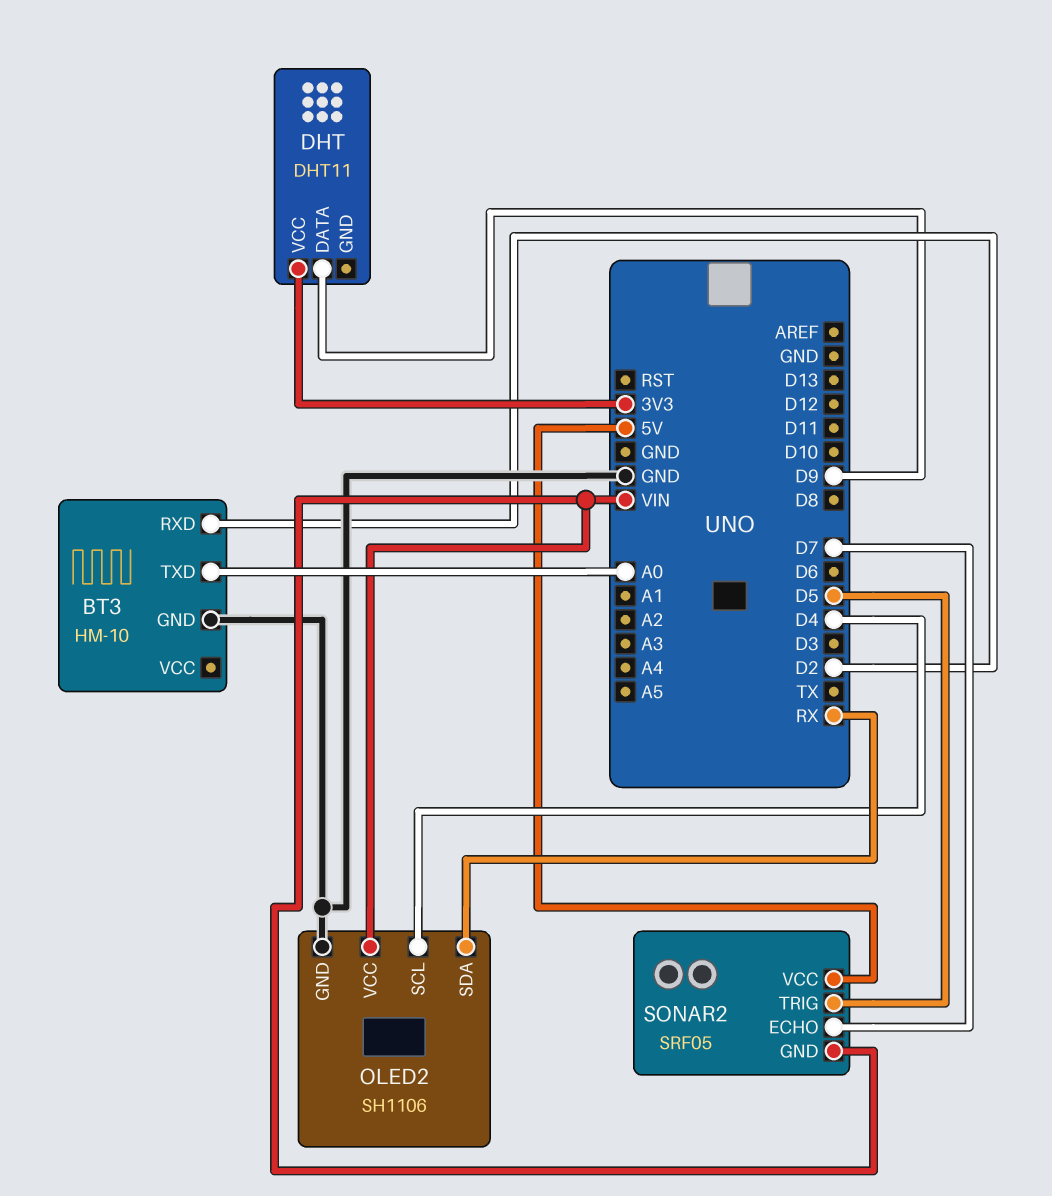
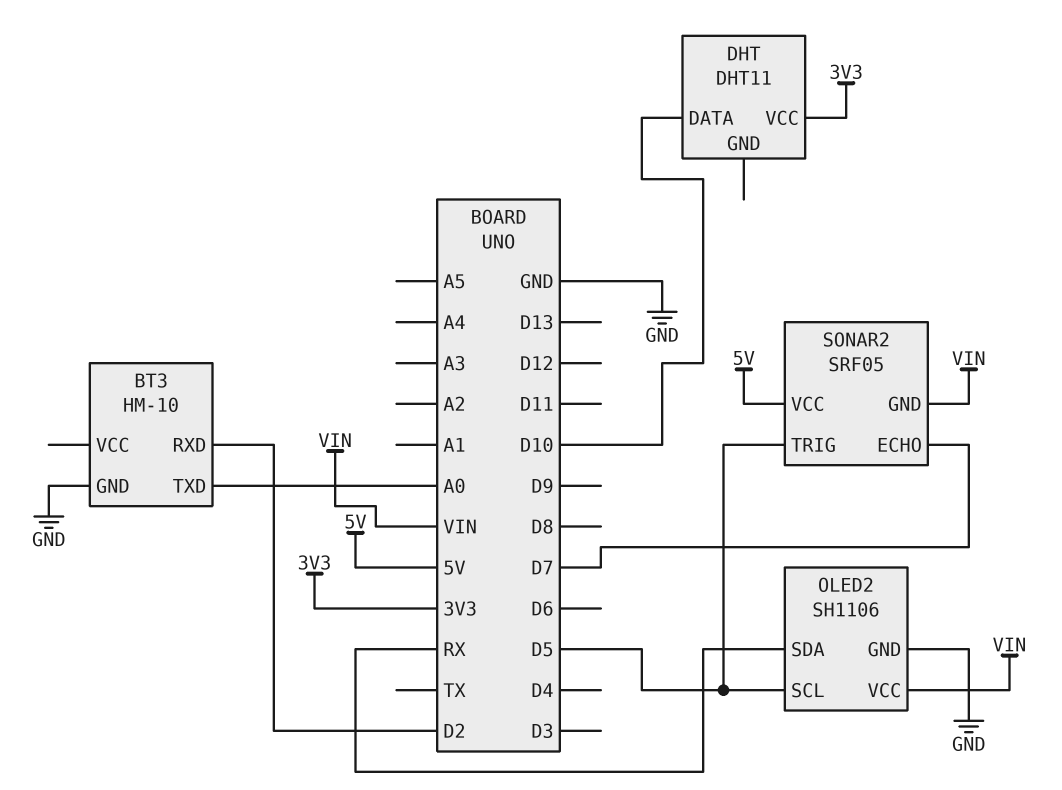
DHT pin DATA: D9 -> D10
OLED2 pin SCL: D4 -> D5

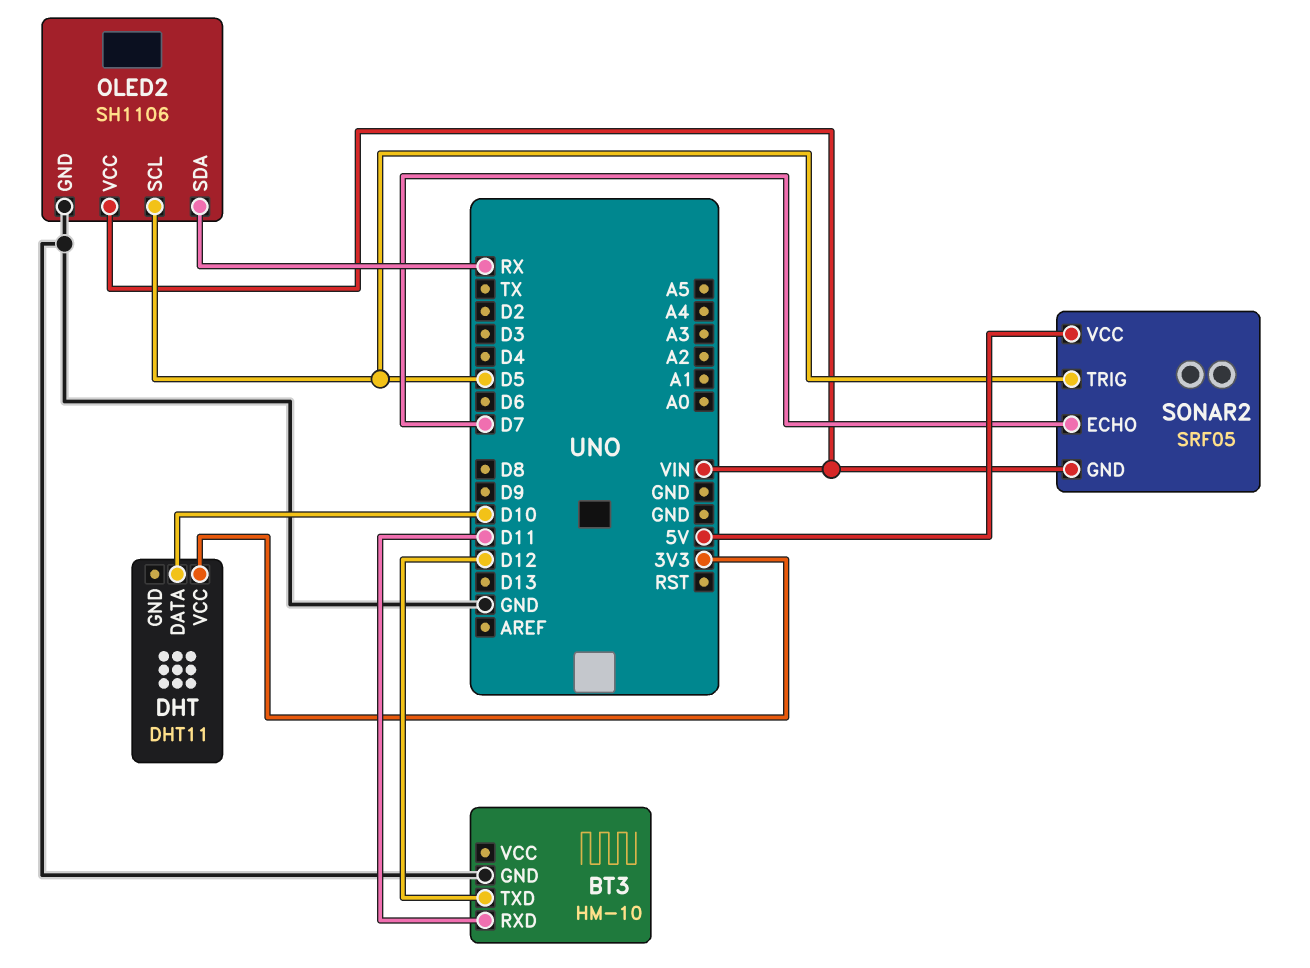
BT3 pin RXD: D2 -> D11
BT3 pin TXD: A0 -> D12

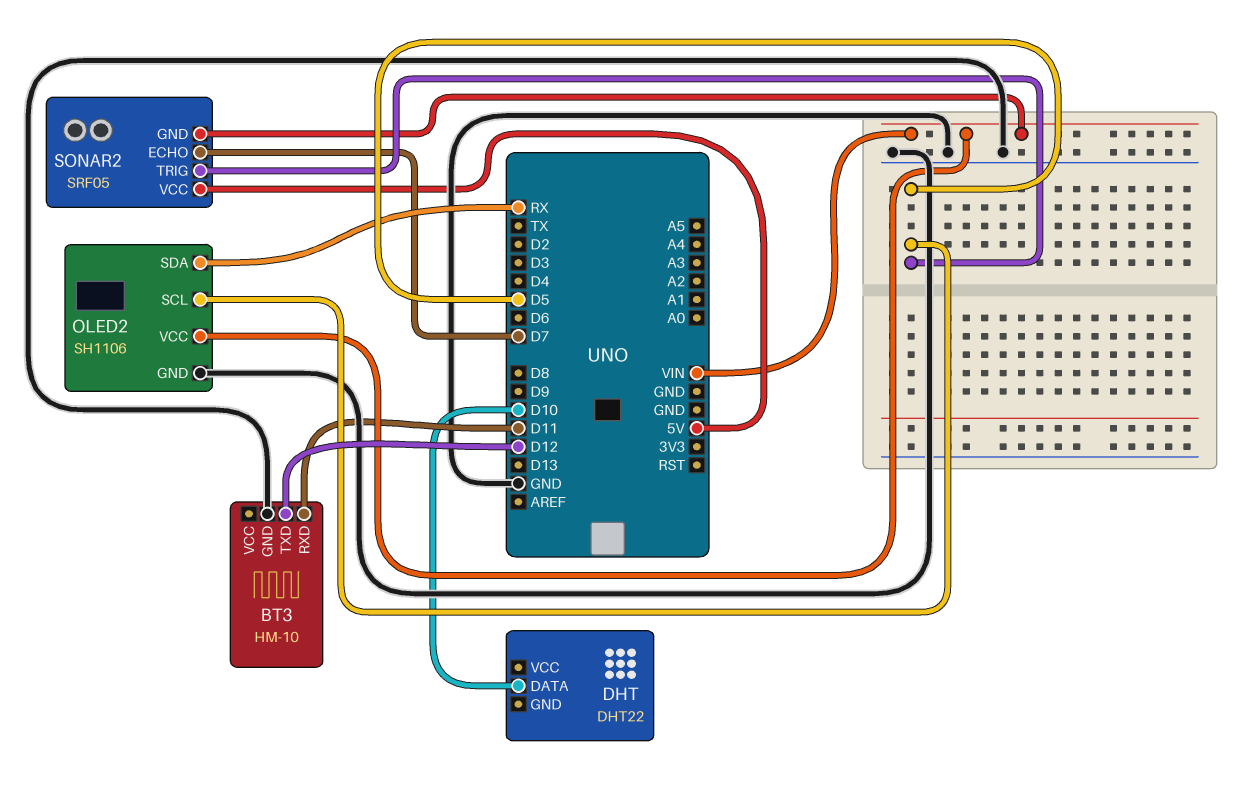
DHT: DHT11 -> DHT22
DHT pin VCC: 3V3 -> none

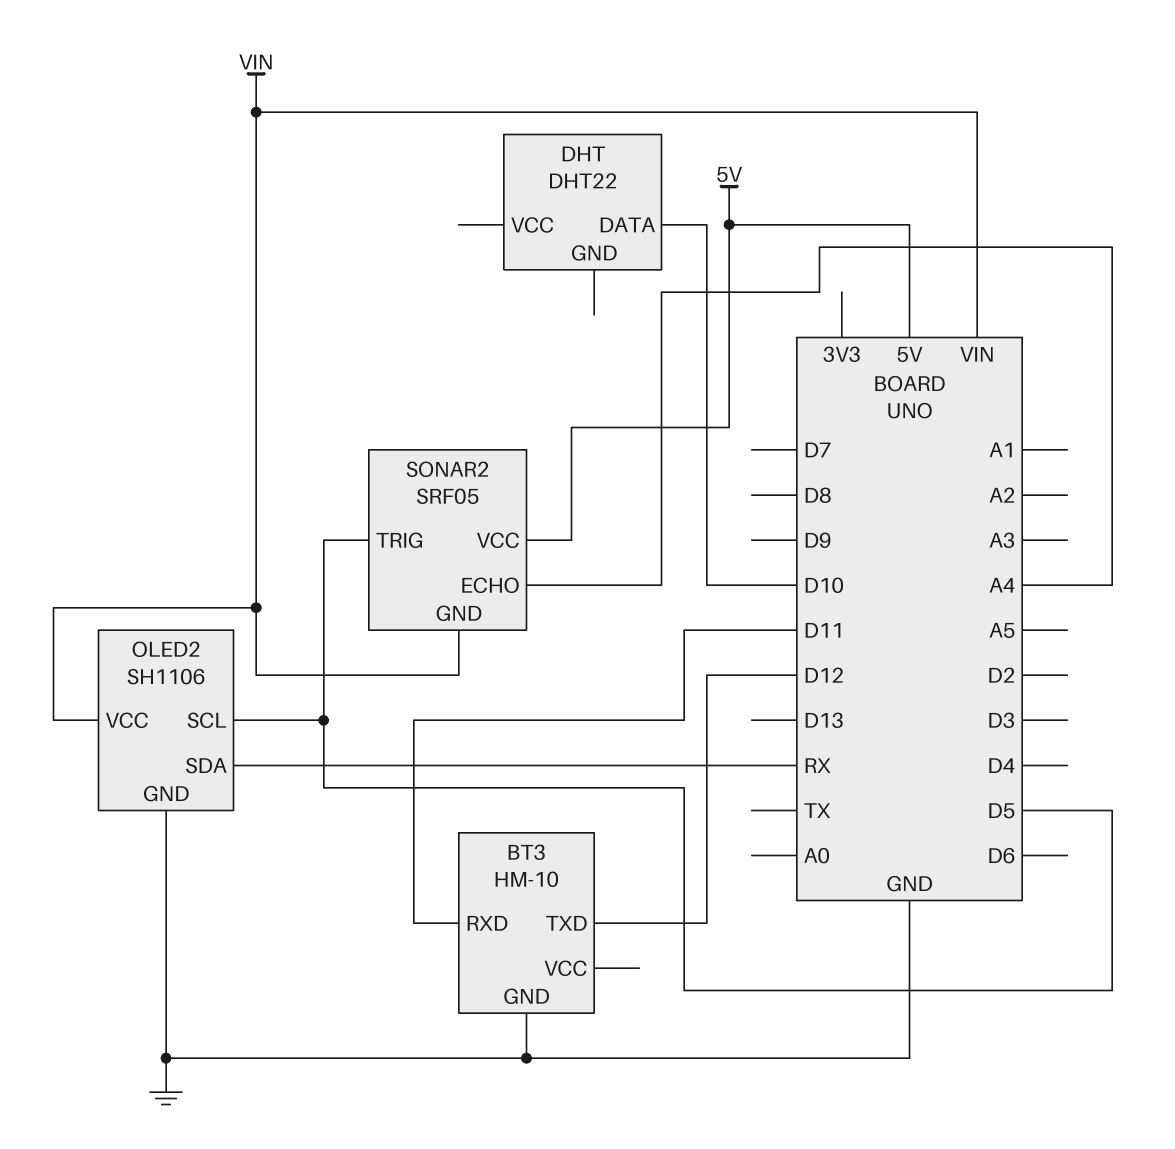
SONAR2 pin ECHO: D7 -> A4

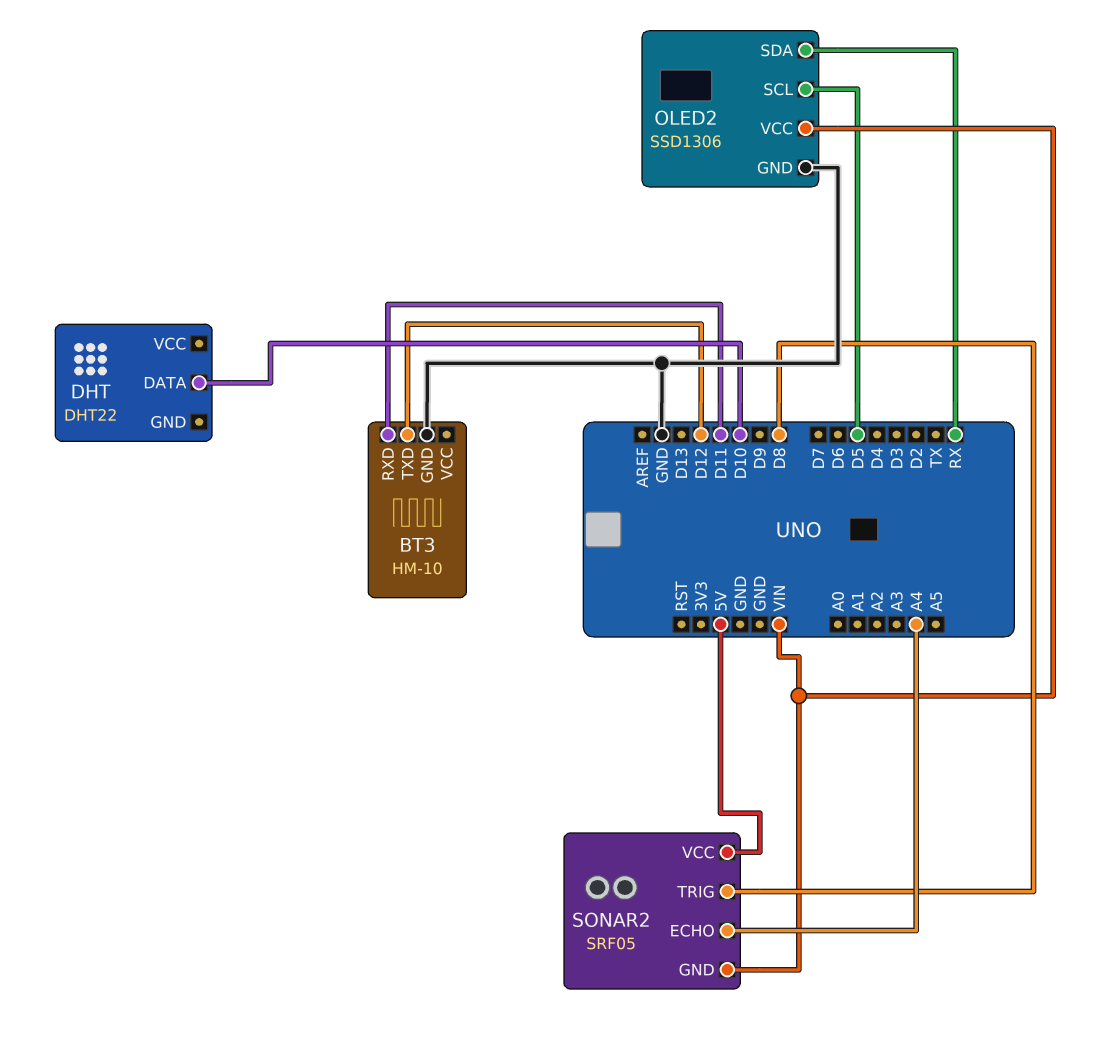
OLED2: SH1106 -> SSD1306
SONAR2 pin TRIG: D5 -> D8

